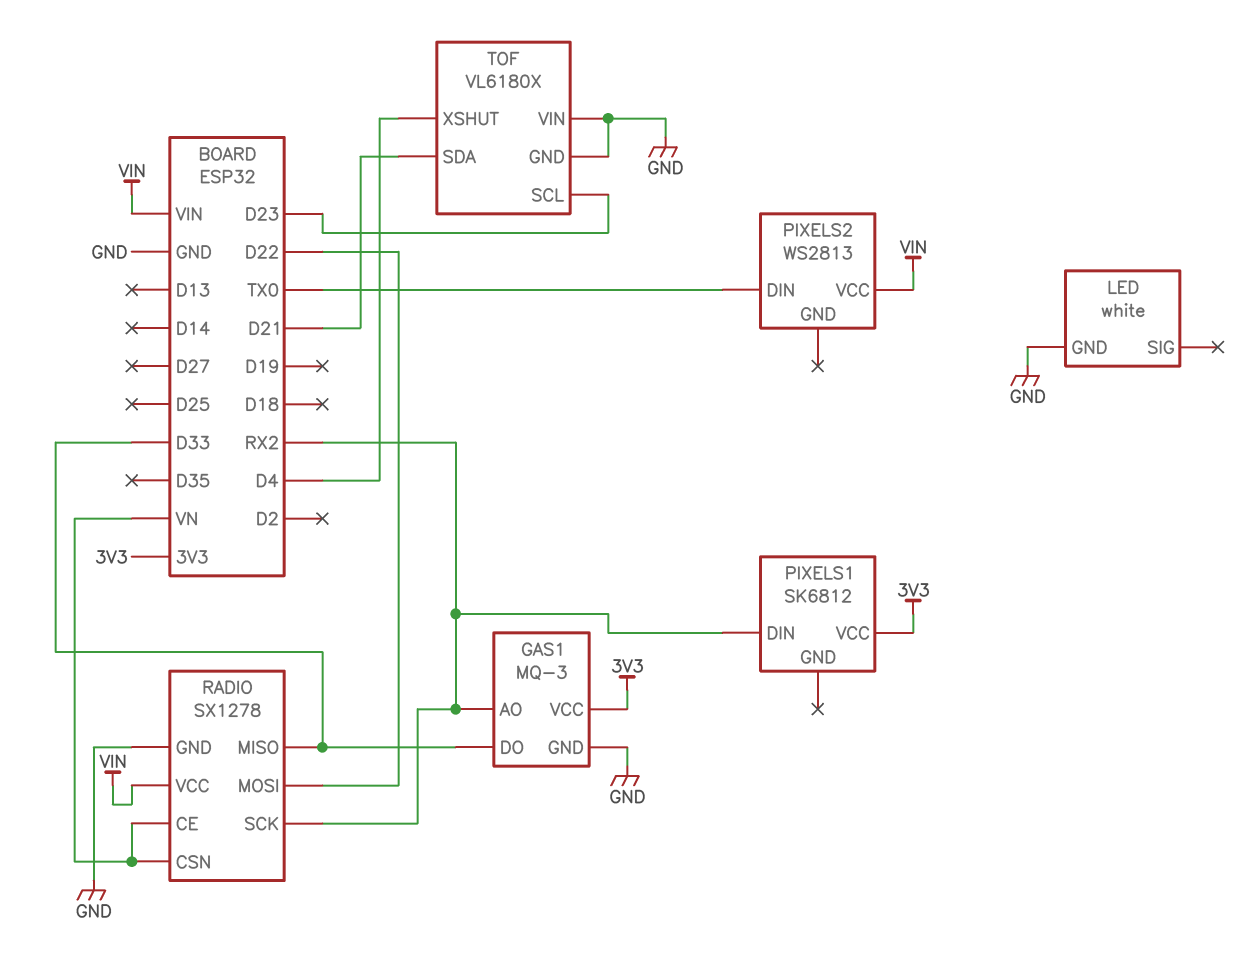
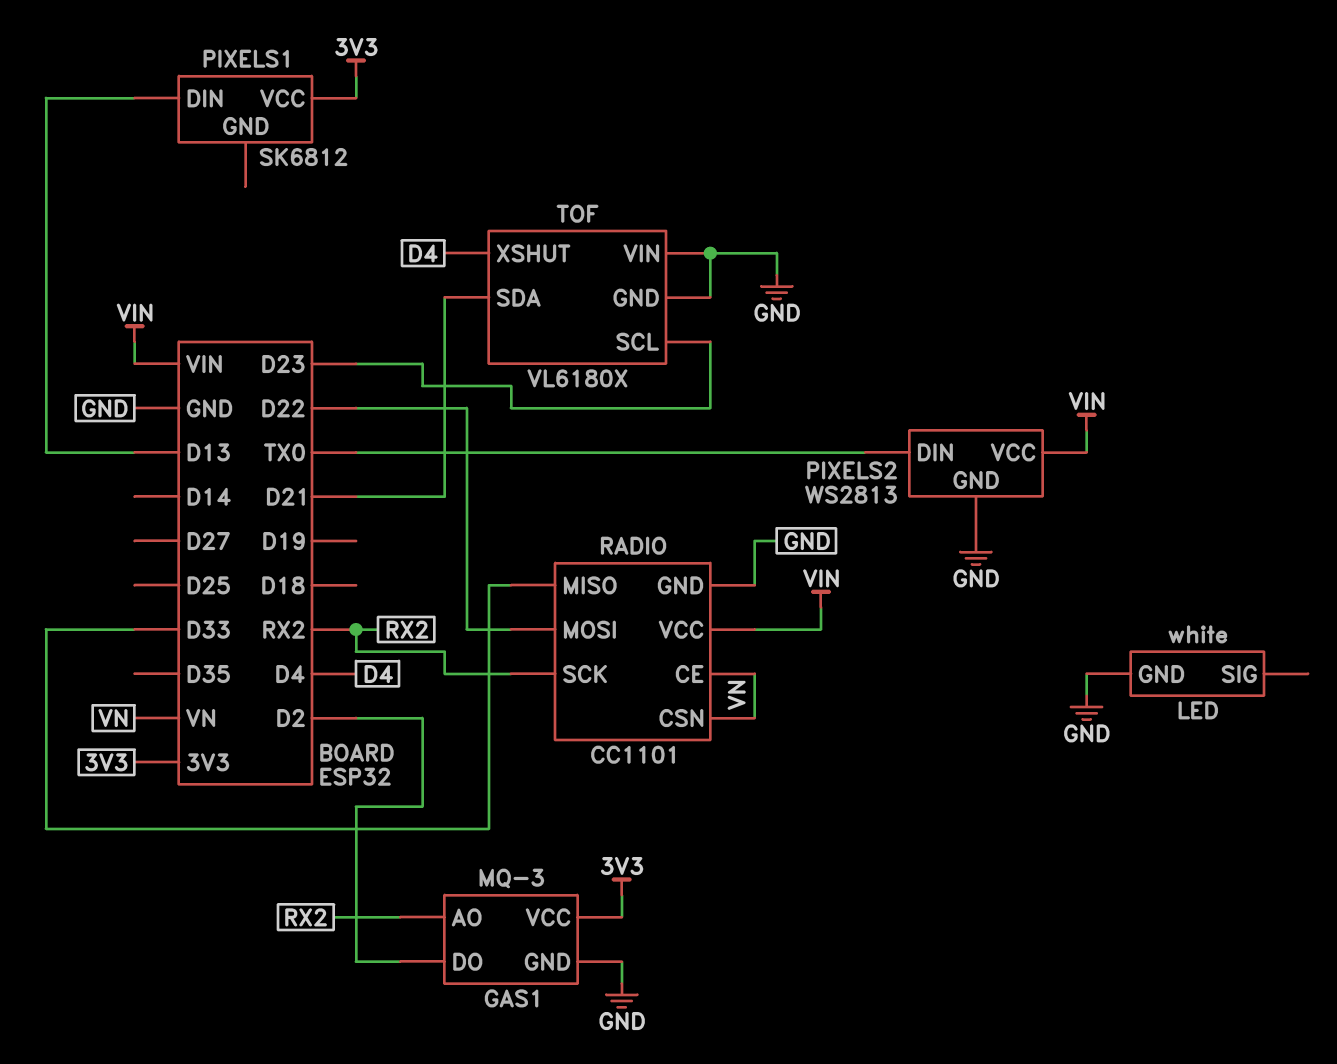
GAS1 pin DO: D33 -> D2
PIXELS1 pin DIN: RX2 -> D13
PIXELS2 pin GND: none -> GND
RADIO: SX1278 -> CC1101

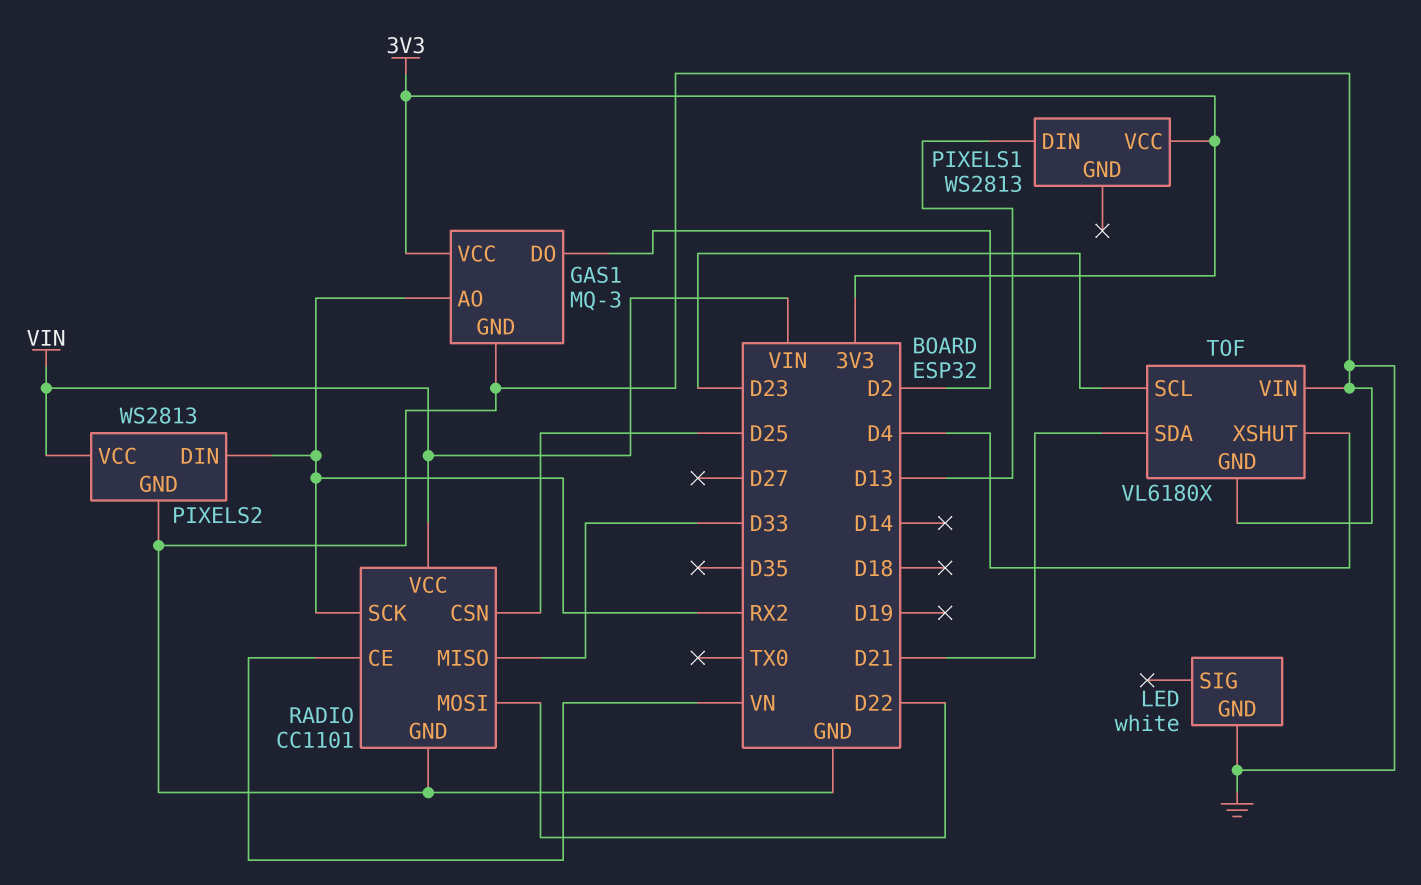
PIXELS1: SK6812 -> WS2813
PIXELS2 pin DIN: TX0 -> RX2
RADIO pin CSN: VN -> D25

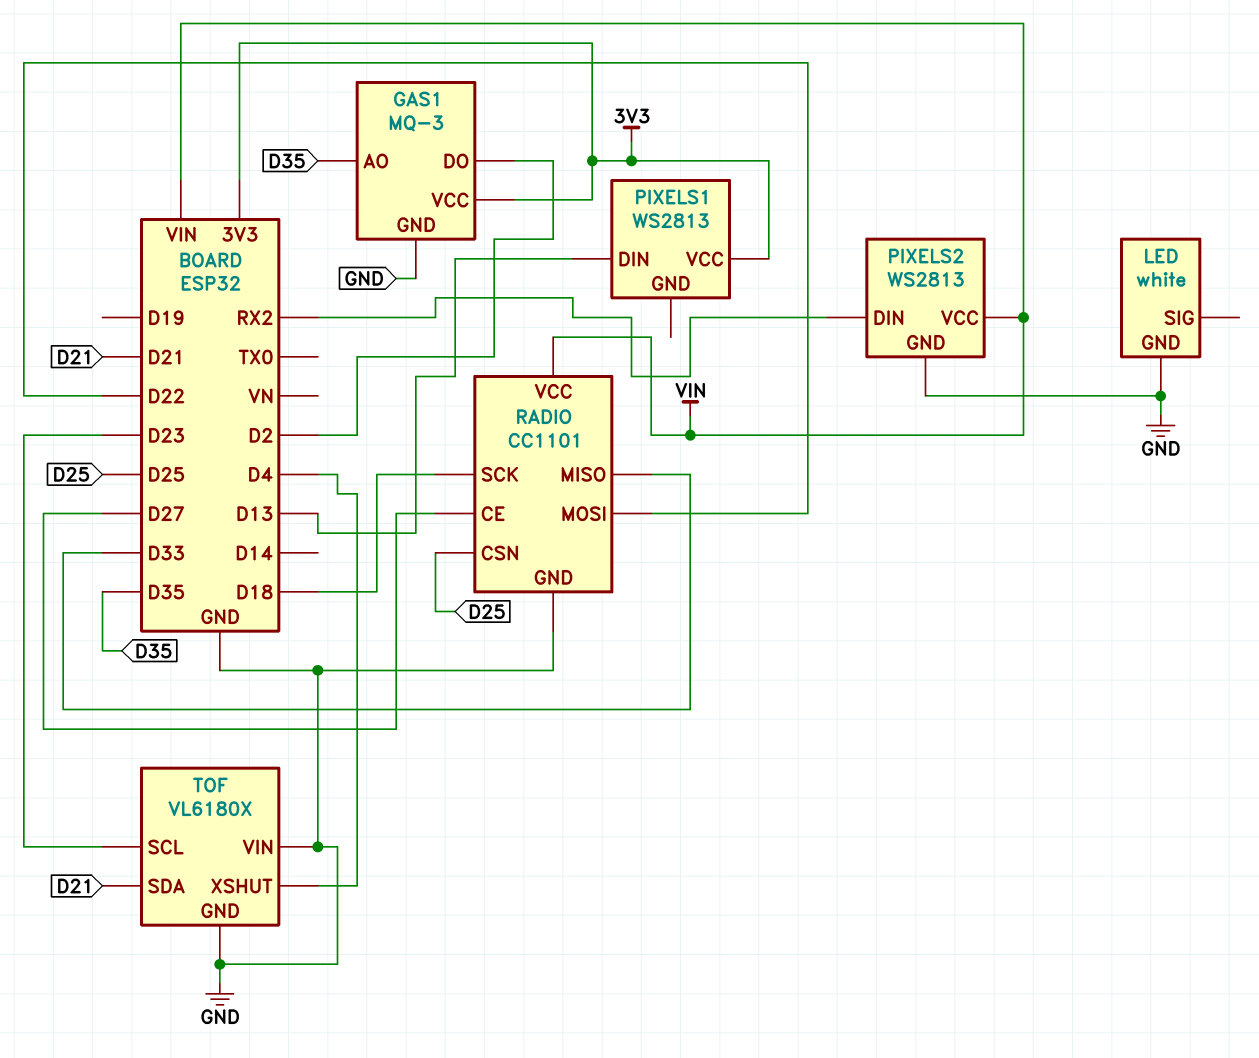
GAS1 pin AO: RX2 -> D35
RADIO pin CE: VN -> D27
RADIO pin SCK: RX2 -> D18

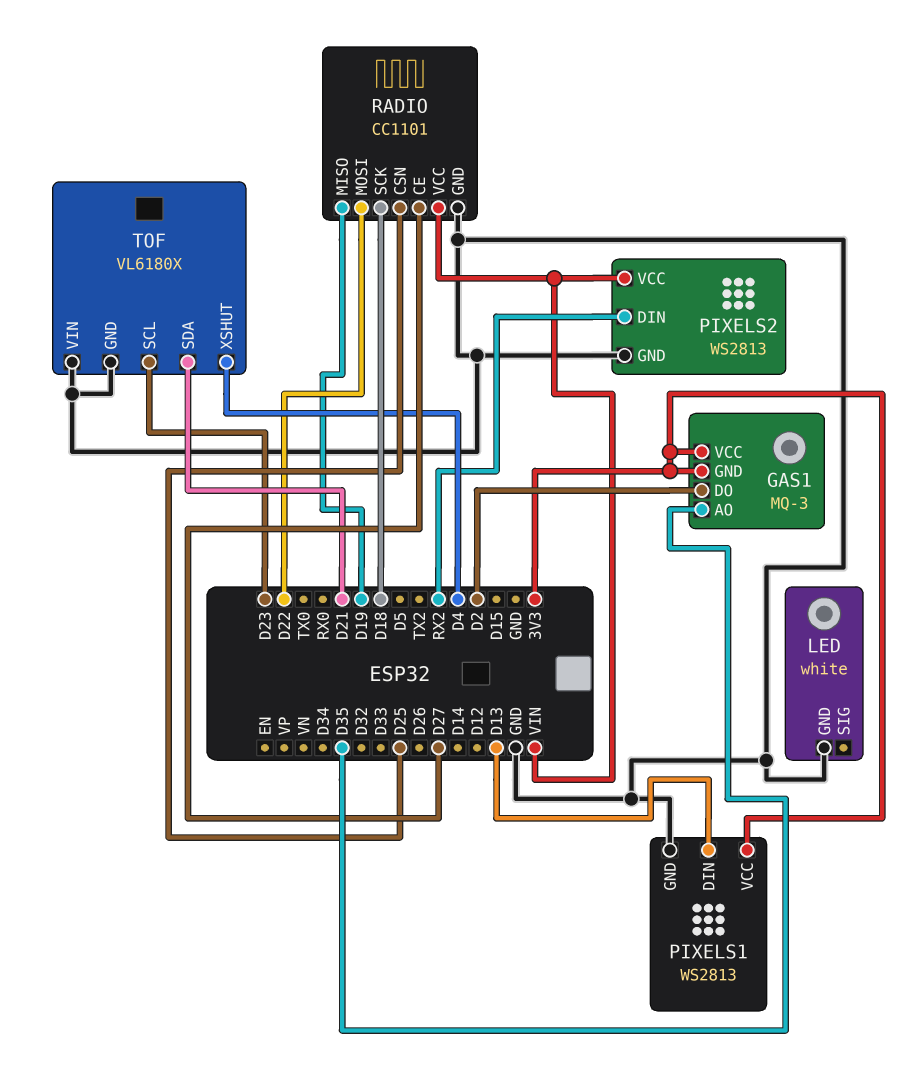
GAS1 pin GND: GND -> 3V3
PIXELS1 pin GND: none -> GND
RADIO pin MISO: D33 -> D19

